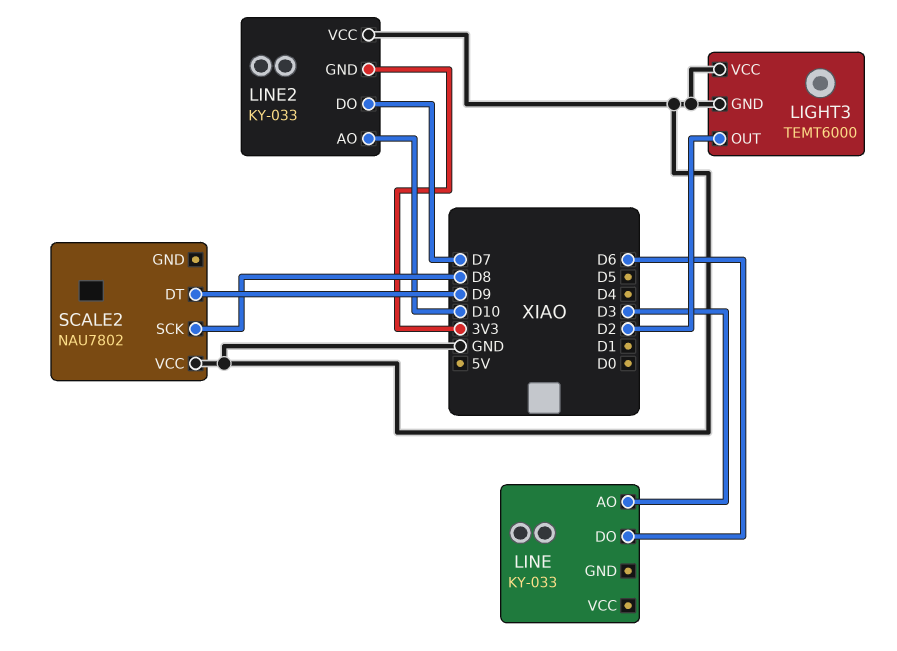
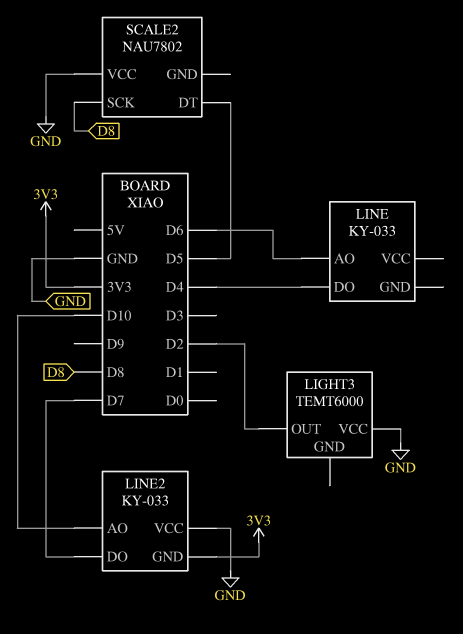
LIGHT3 pin GND: GND -> none
LINE pin AO: D3 -> D6
LINE pin DO: D6 -> D4
SCALE2 pin DT: D9 -> D5

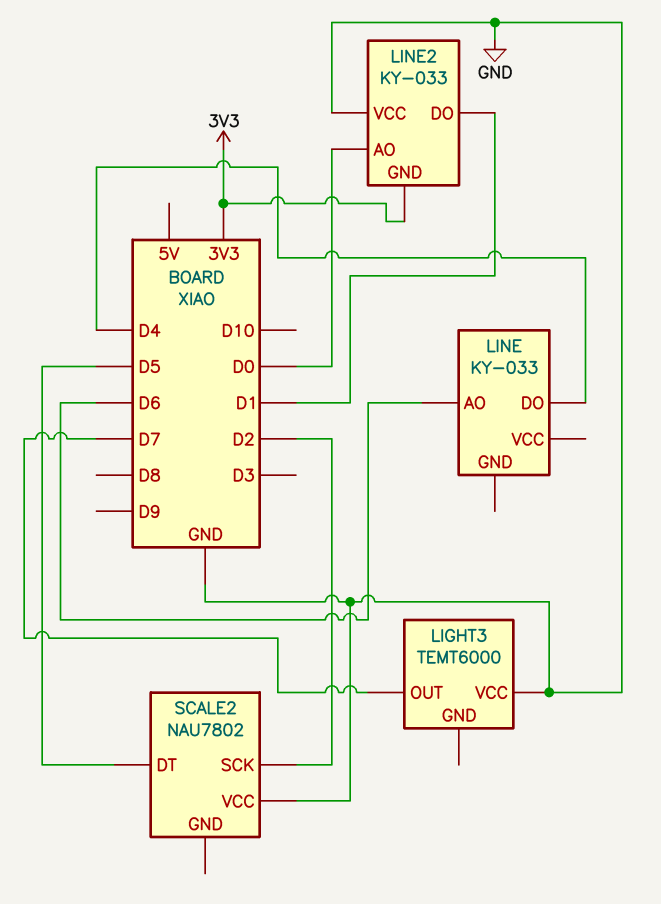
LIGHT3 pin OUT: D2 -> D7
LINE2 pin AO: D10 -> D0
LINE2 pin DO: D7 -> D1
SCALE2 pin SCK: D8 -> D2

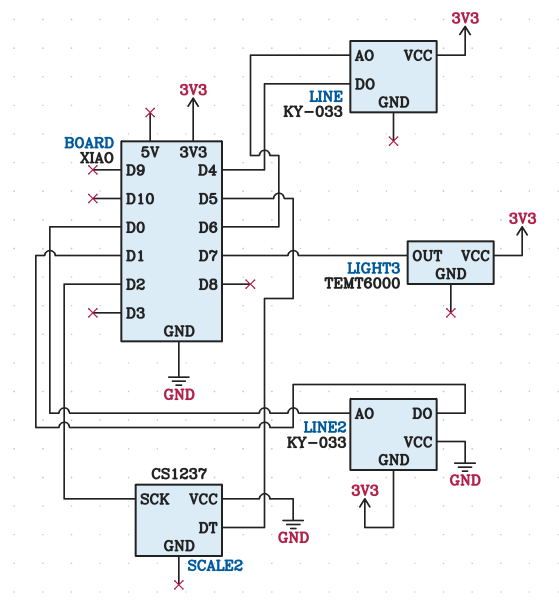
LIGHT3 pin VCC: GND -> 3V3
LINE pin VCC: none -> 3V3
SCALE2: NAU7802 -> CS1237

